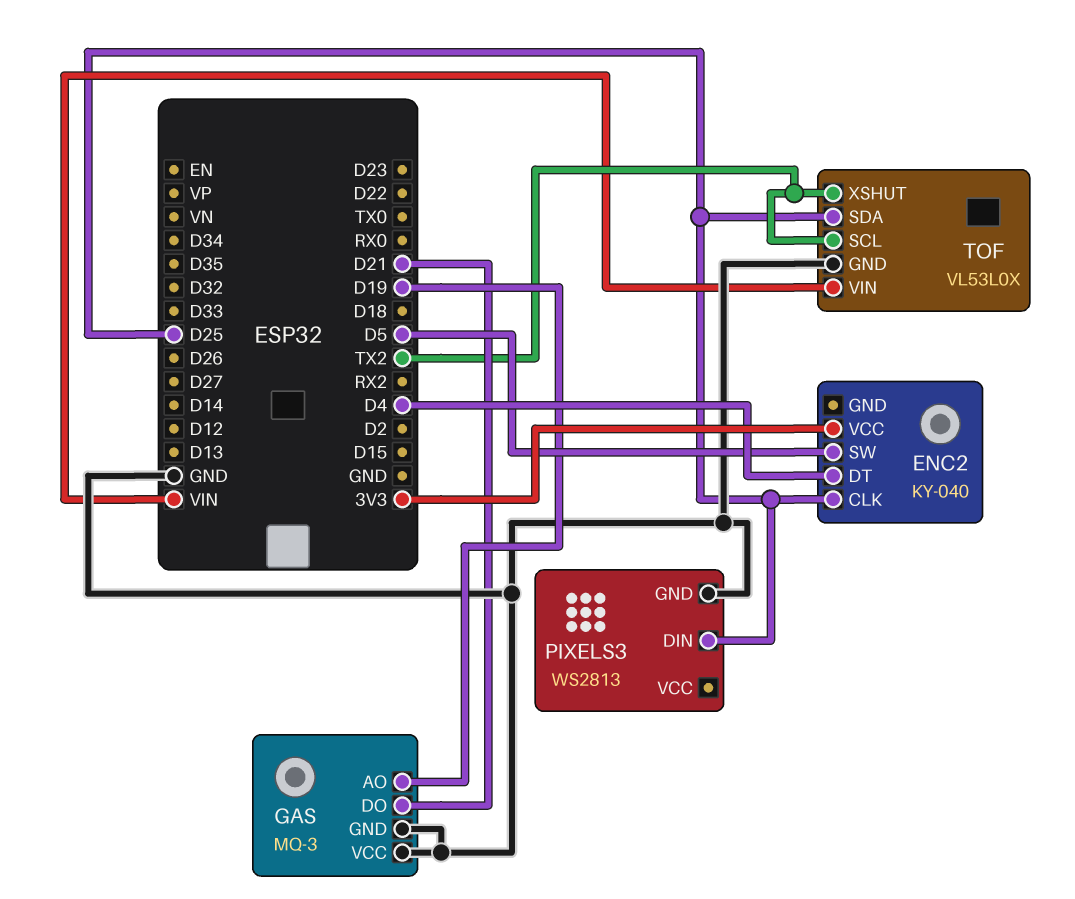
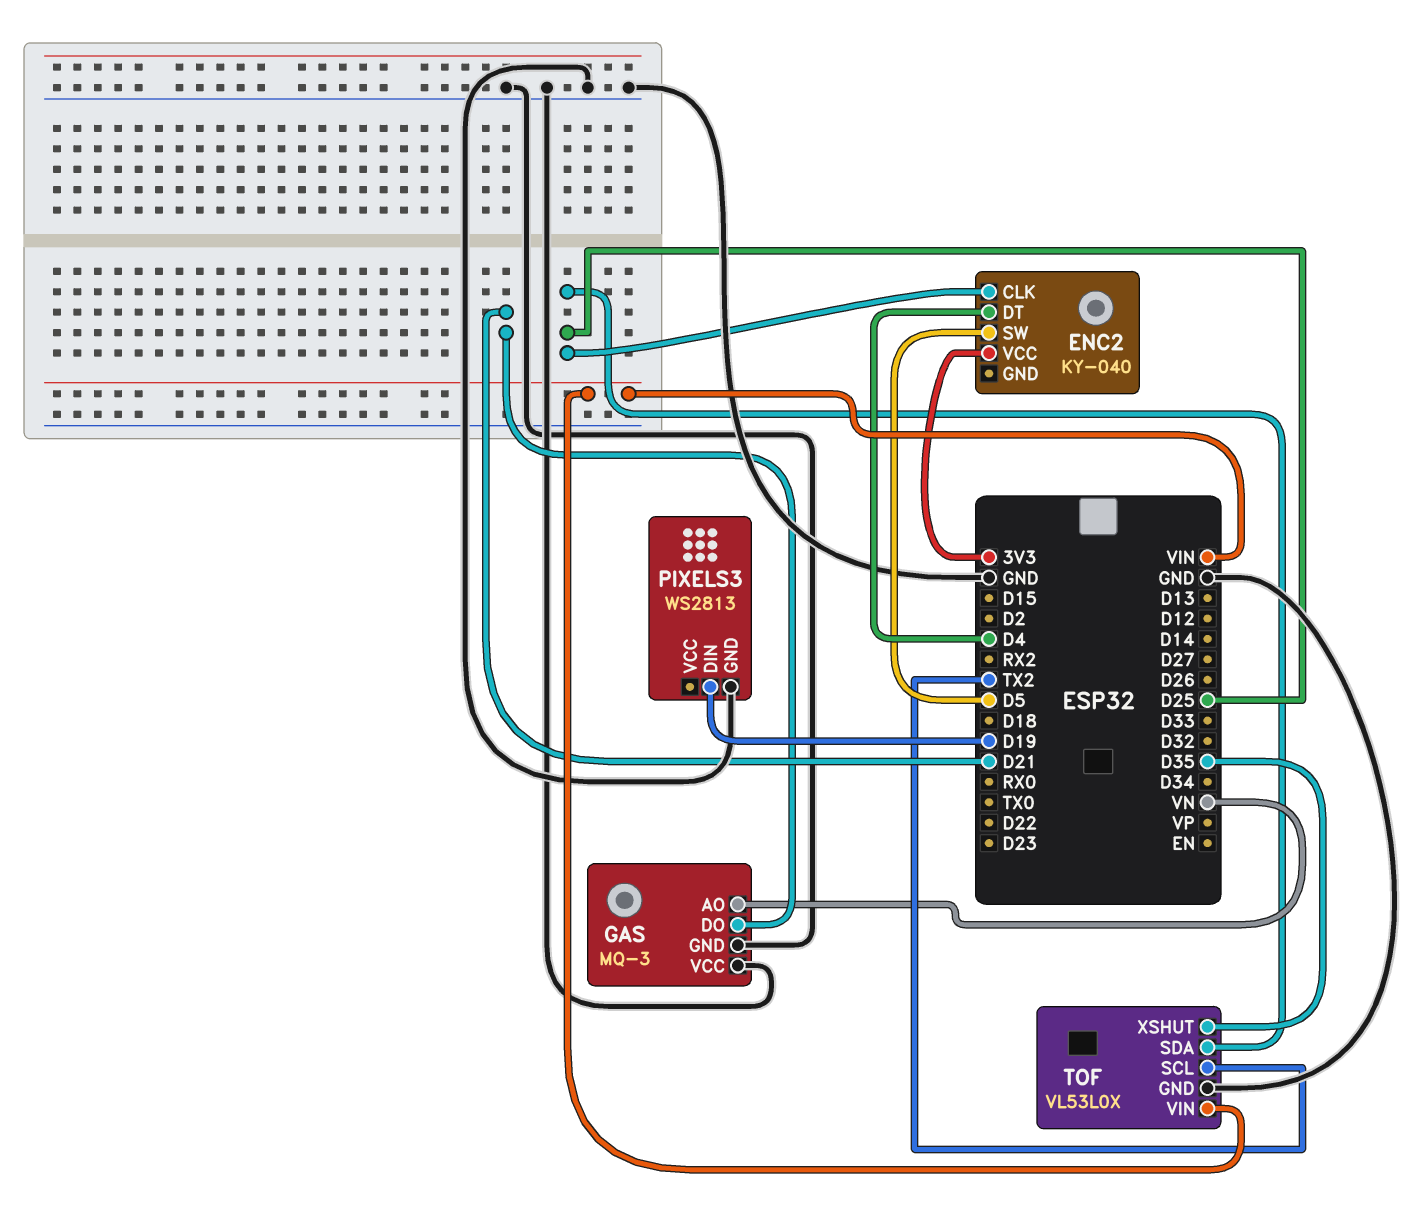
GAS pin AO: D19 -> VN
PIXELS3 pin DIN: D25 -> D19
TOF pin XSHUT: TX2 -> D35

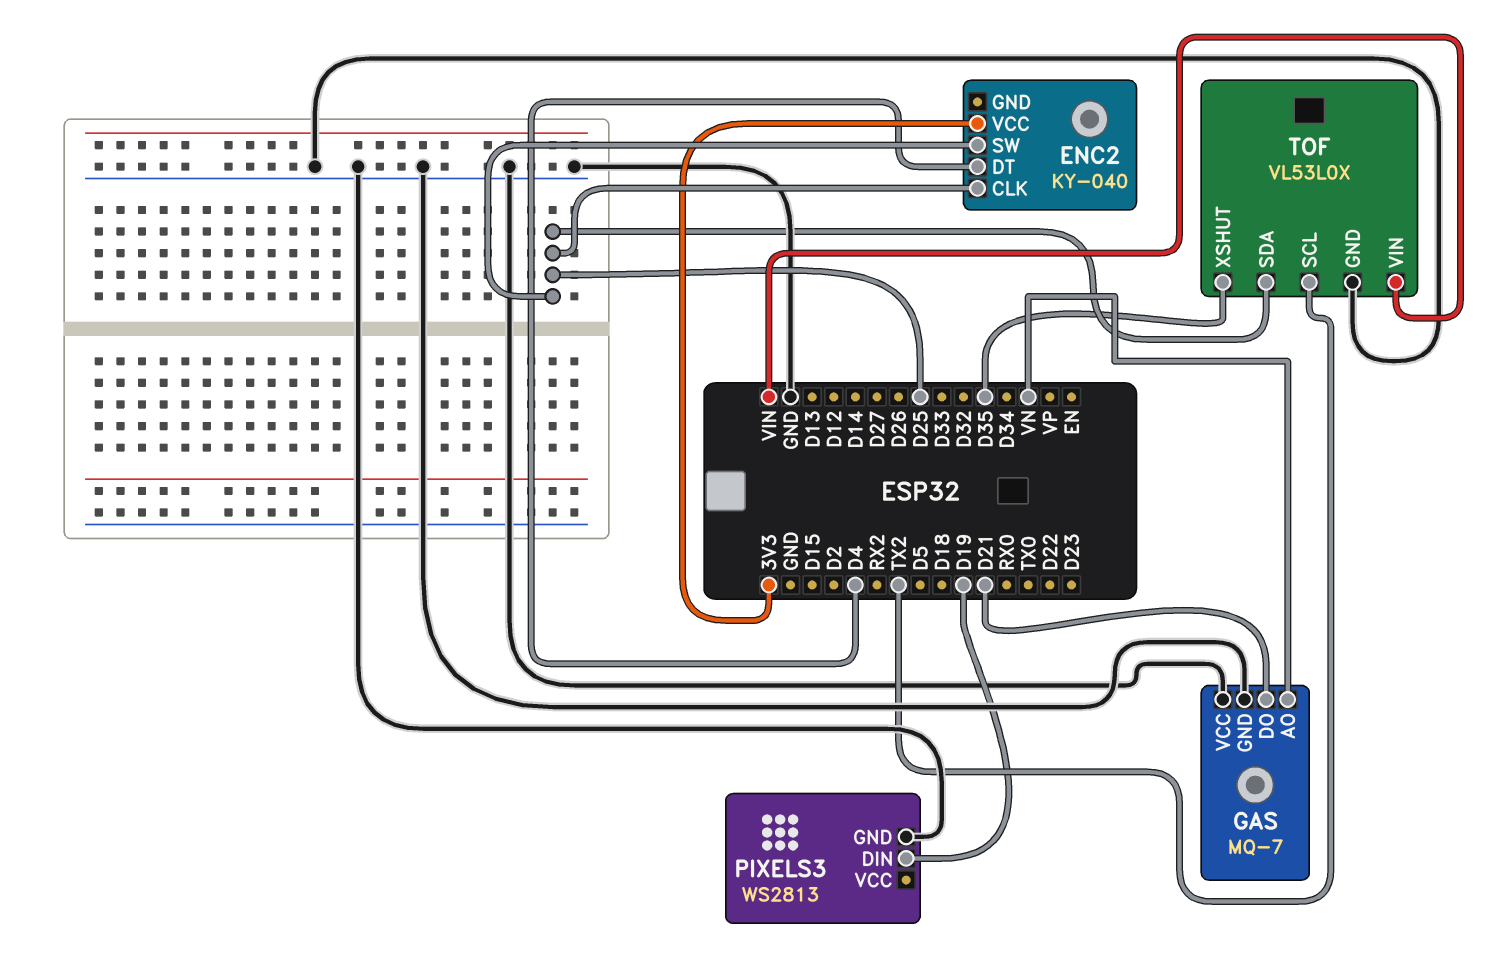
ENC2 pin SW: D5 -> D25
GAS: MQ-3 -> MQ-7

